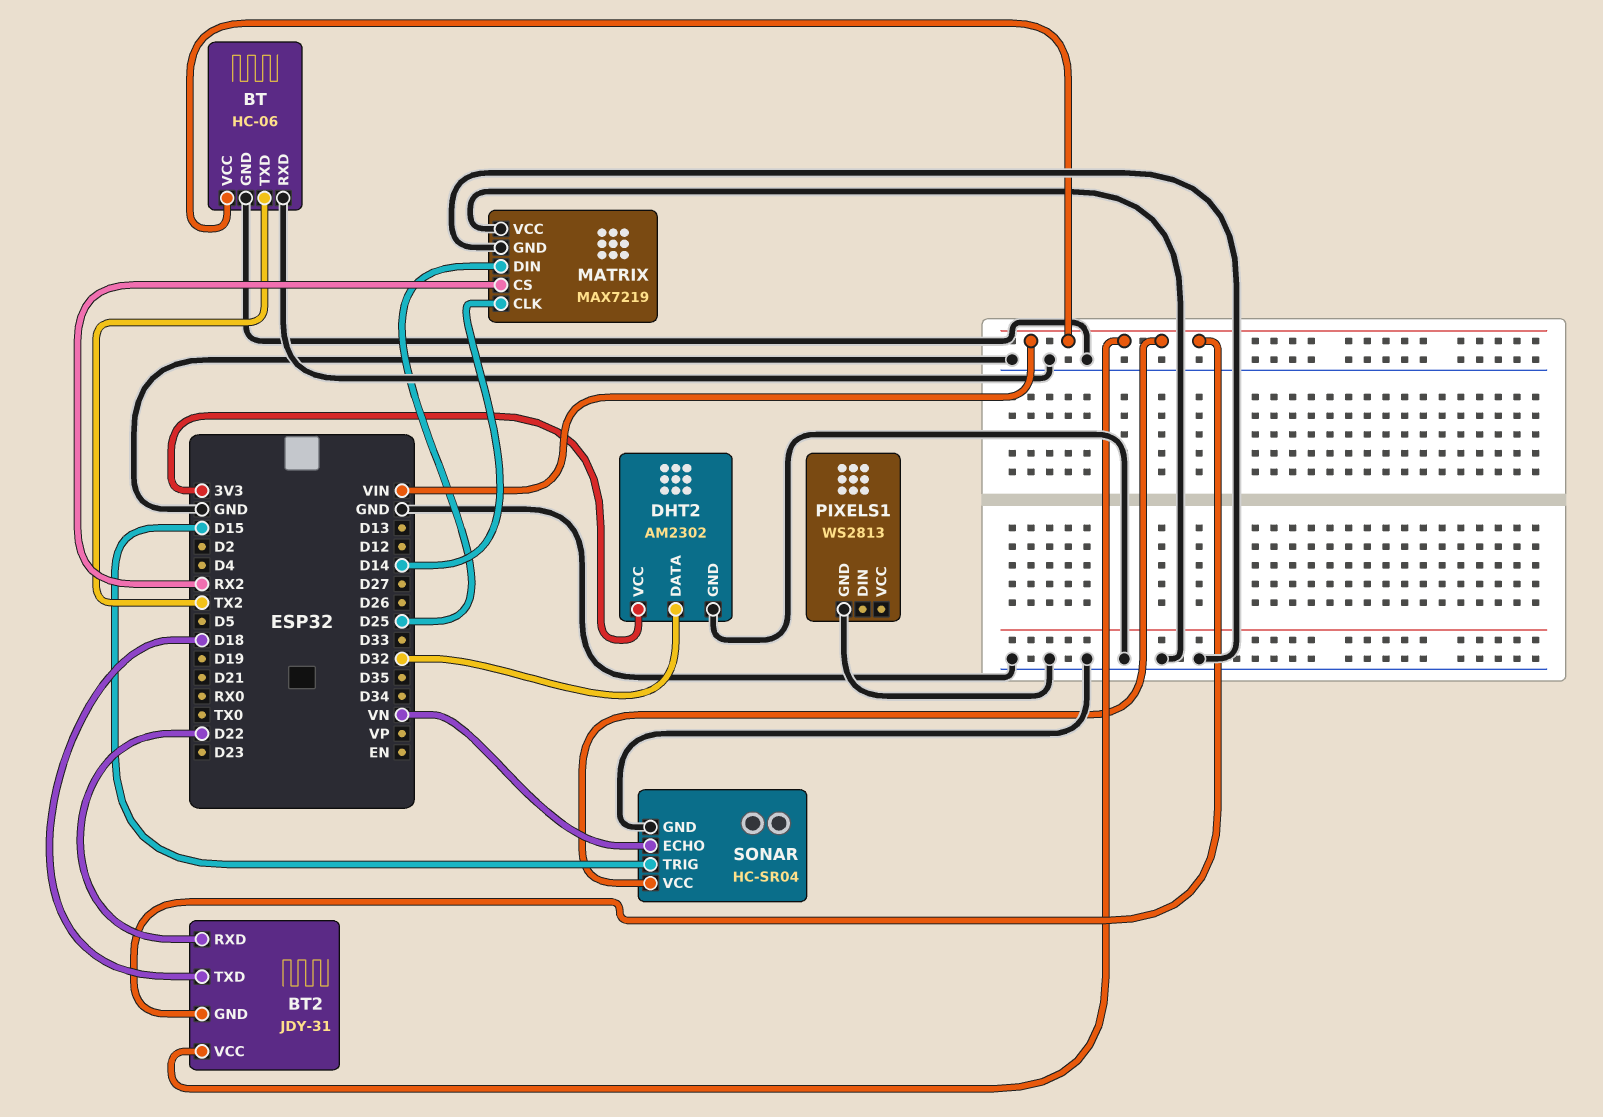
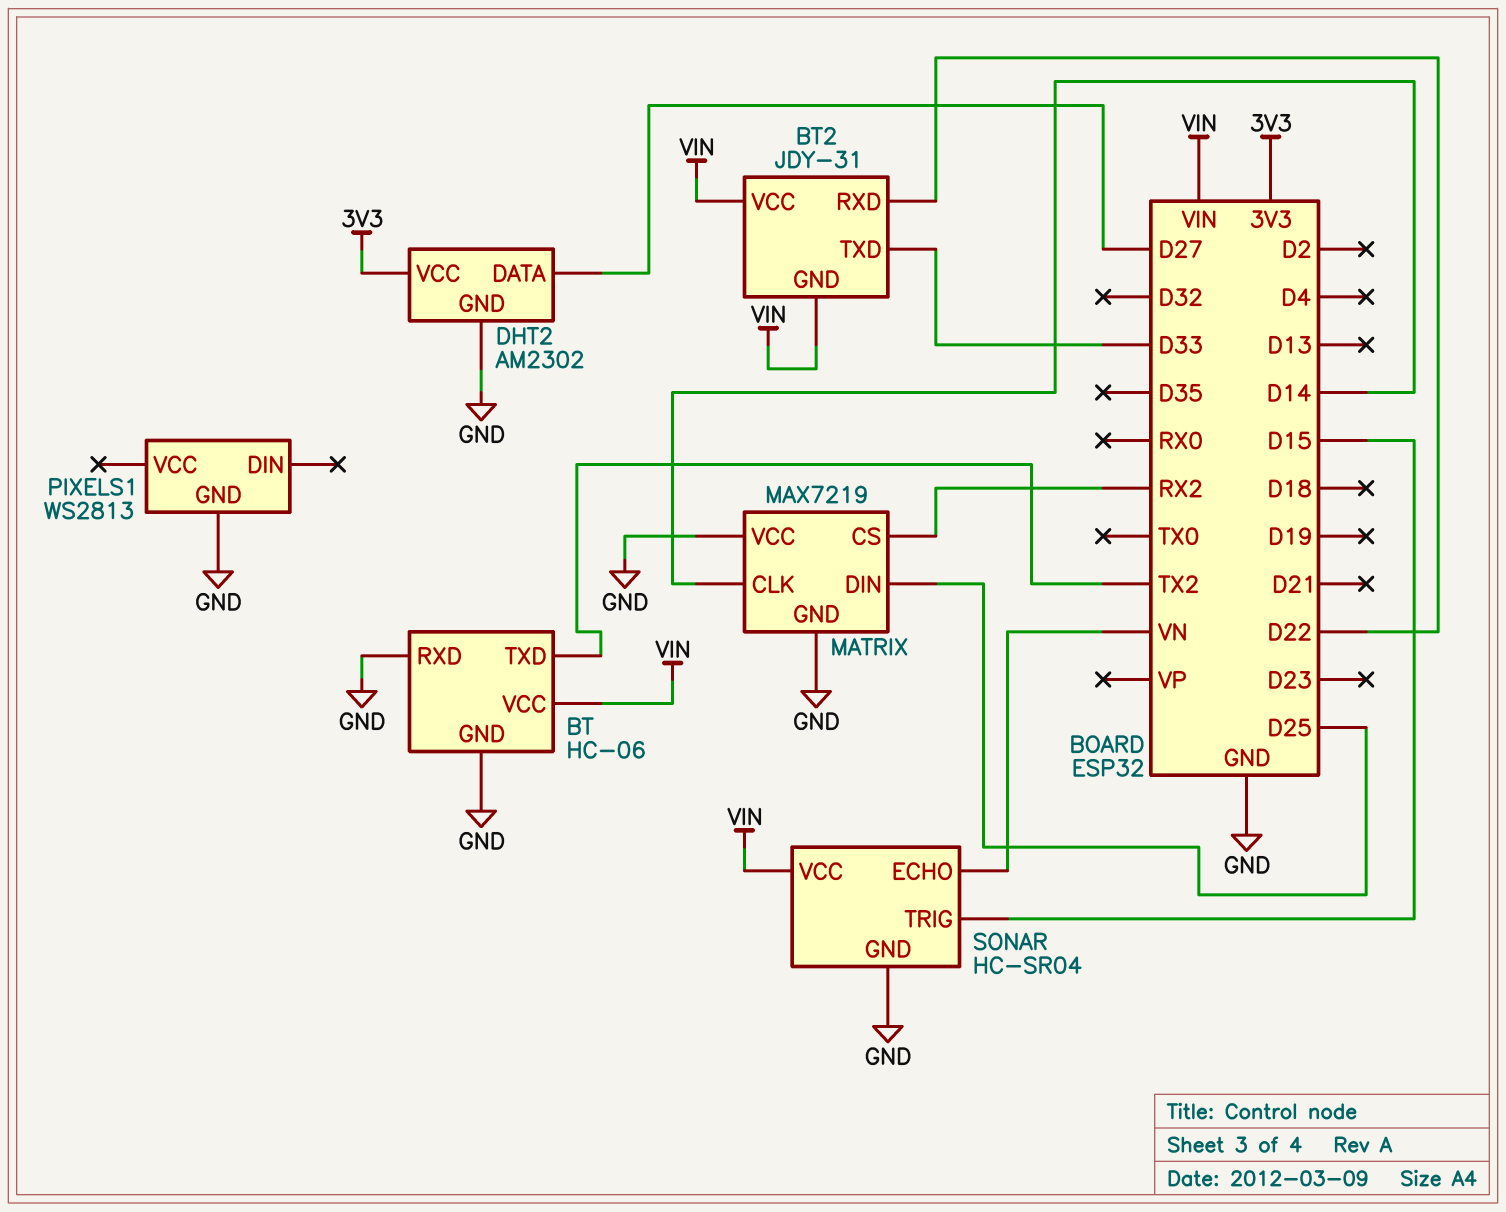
BT2 pin TXD: D18 -> D33
DHT2 pin DATA: D32 -> D27

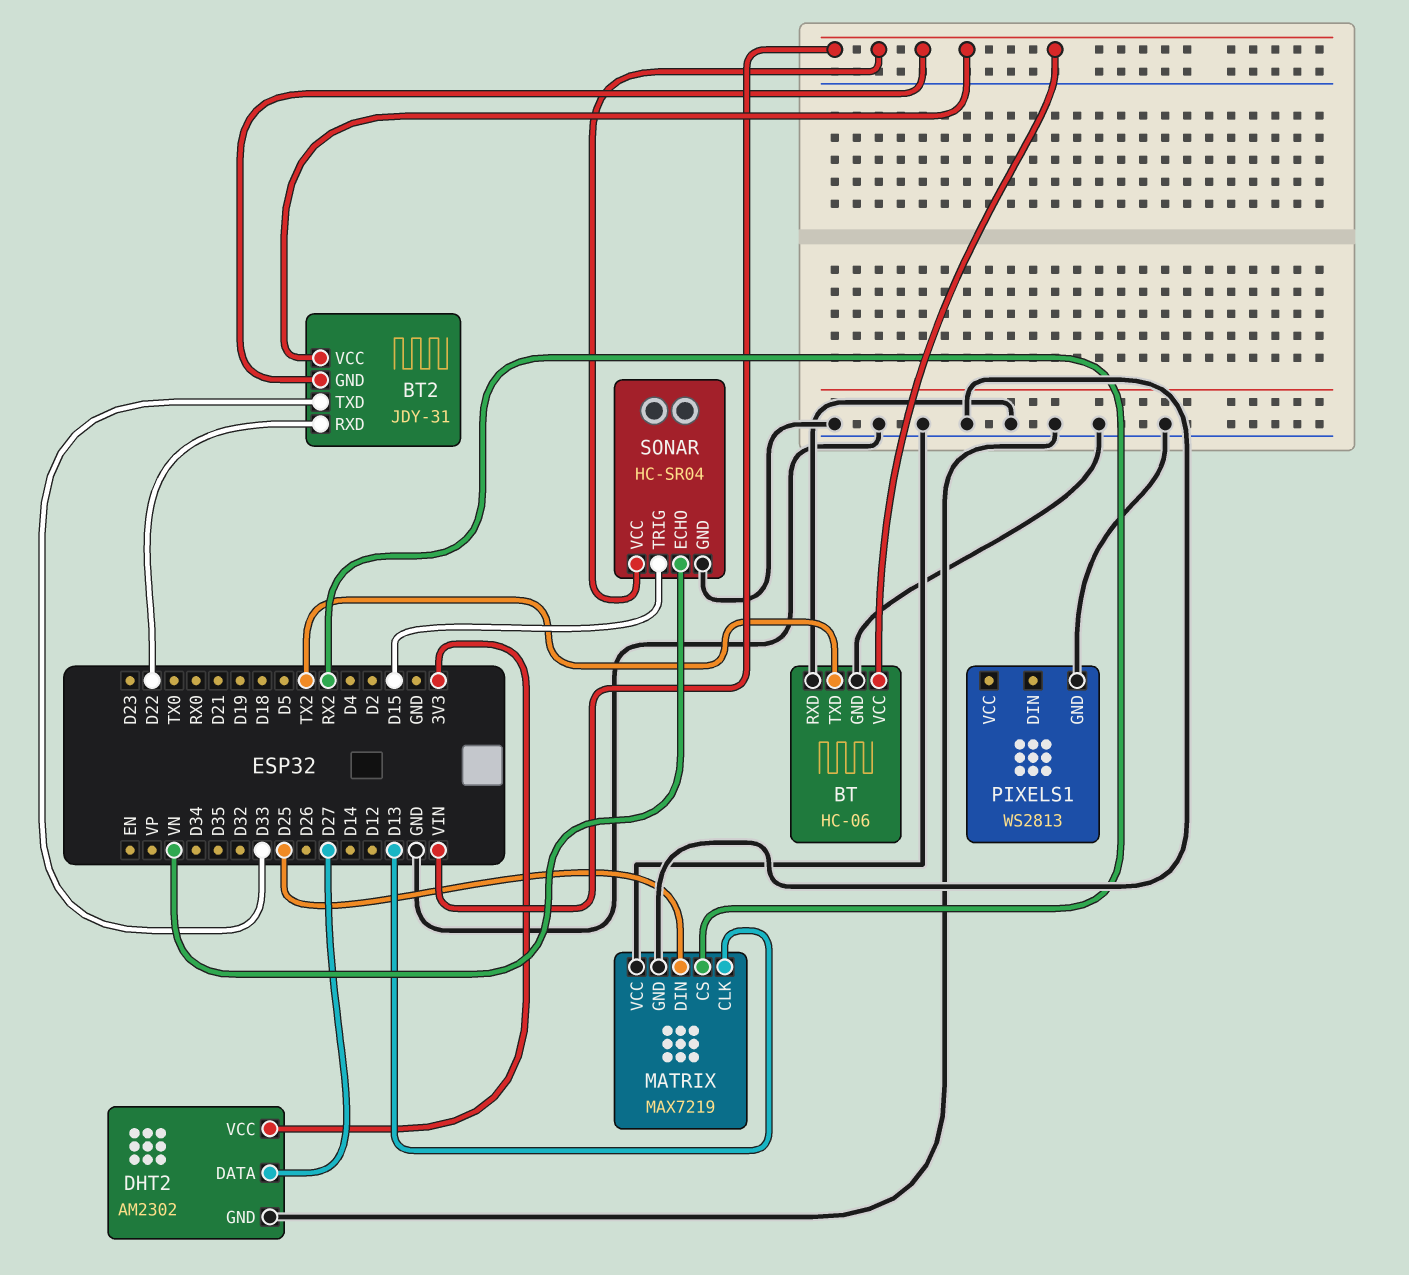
MATRIX pin CLK: D14 -> D13

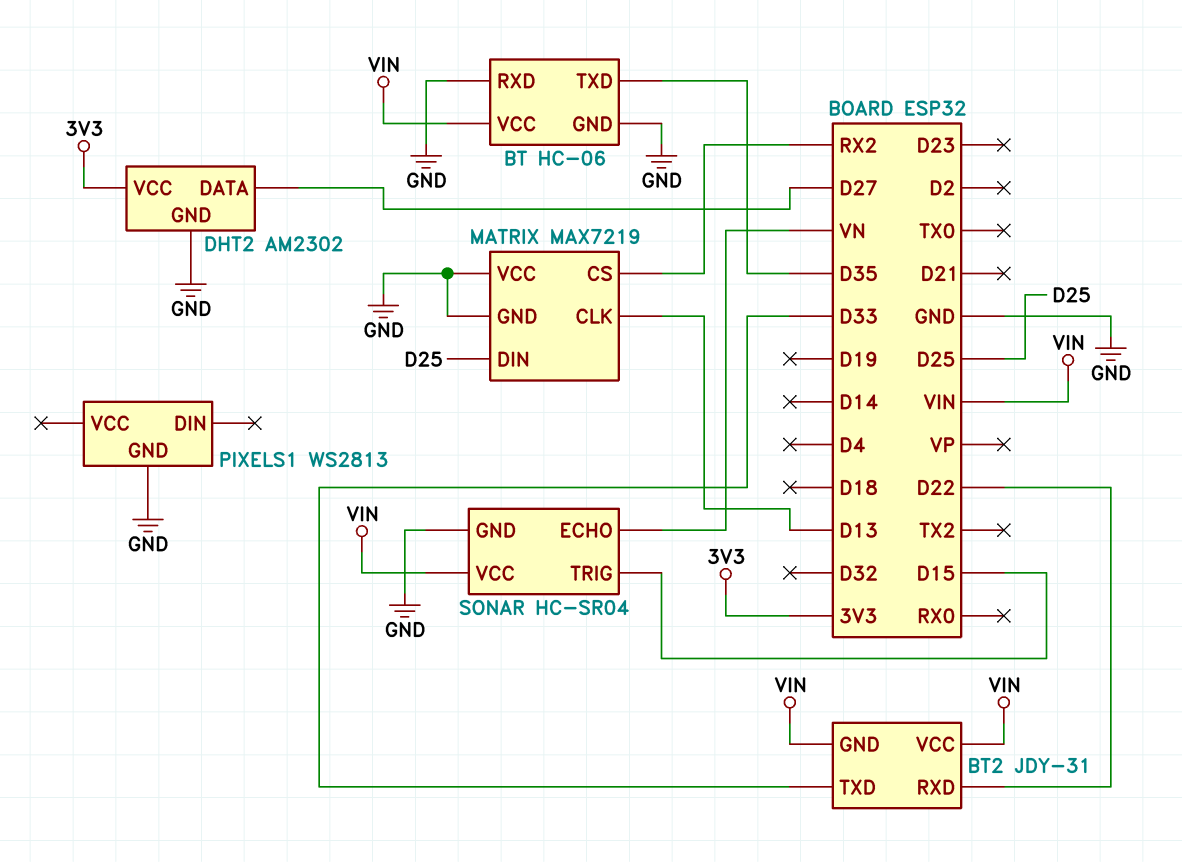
BT pin TXD: TX2 -> D35

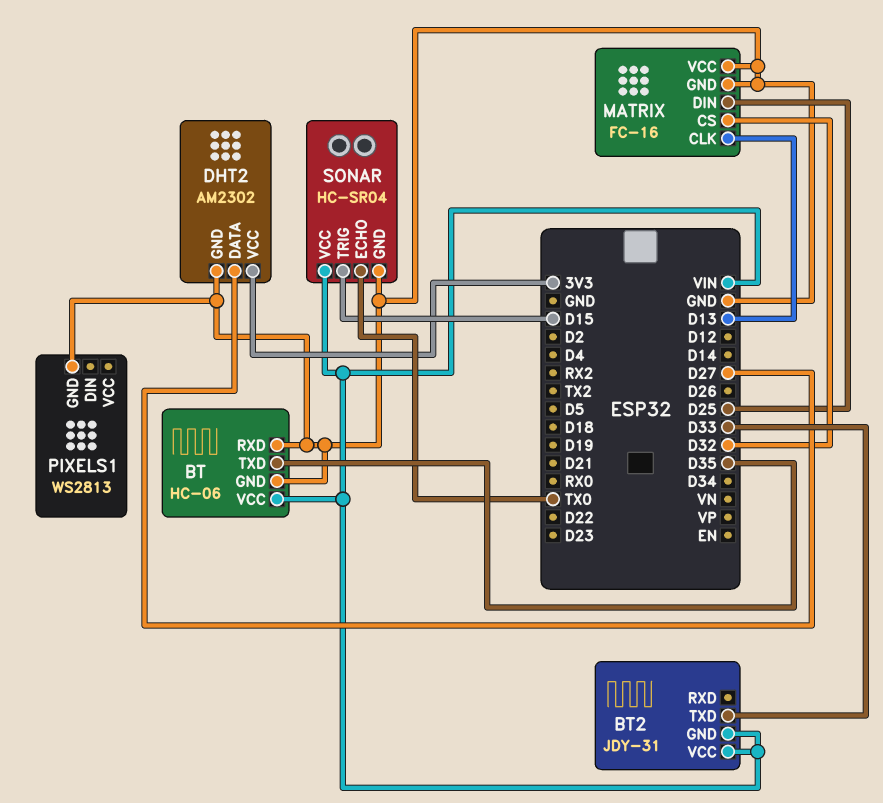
BT2 pin RXD: D22 -> none
MATRIX: MAX7219 -> FC-16
MATRIX pin CS: RX2 -> D32
SONAR pin ECHO: VN -> TX0

